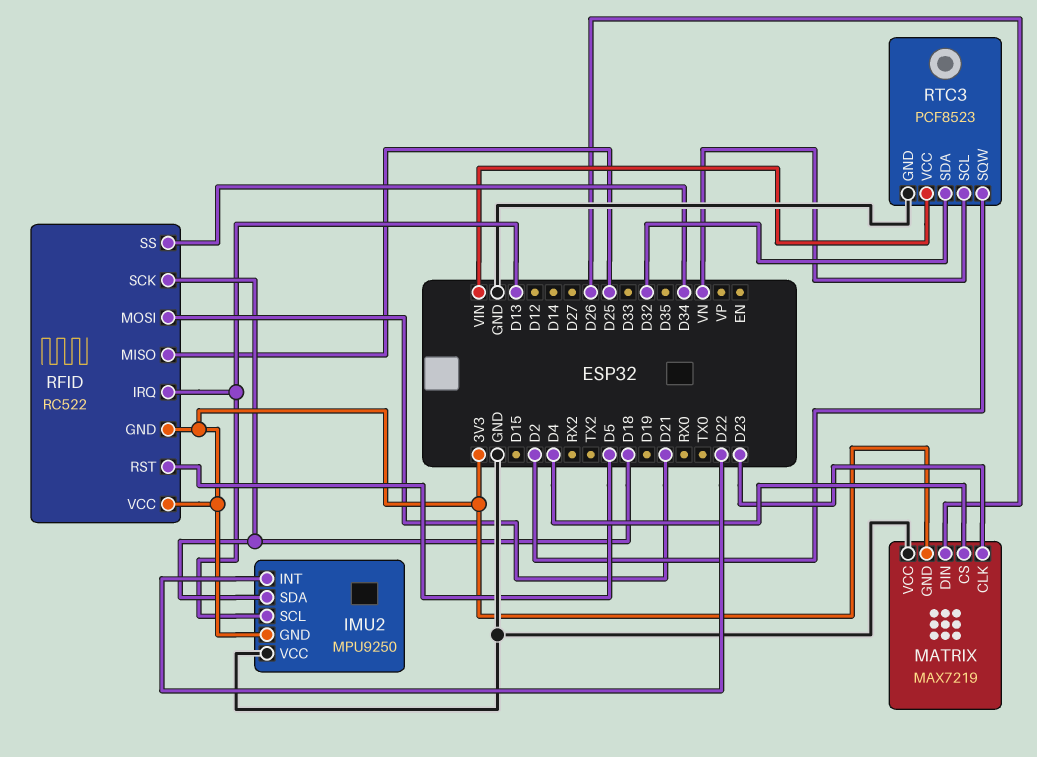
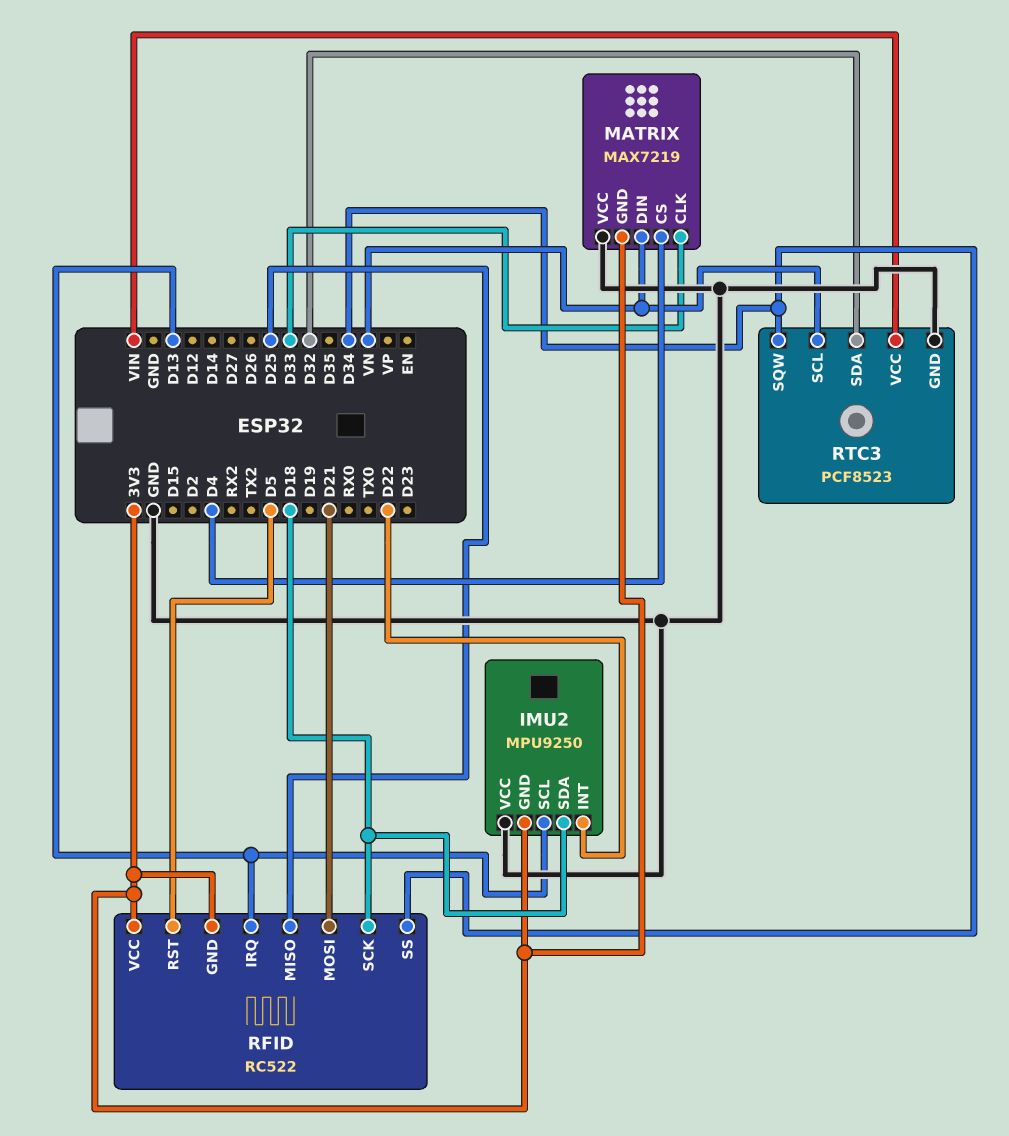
MATRIX pin CLK: D23 -> D33
MATRIX pin DIN: D26 -> VN
RTC3 pin SQW: D2 -> D34

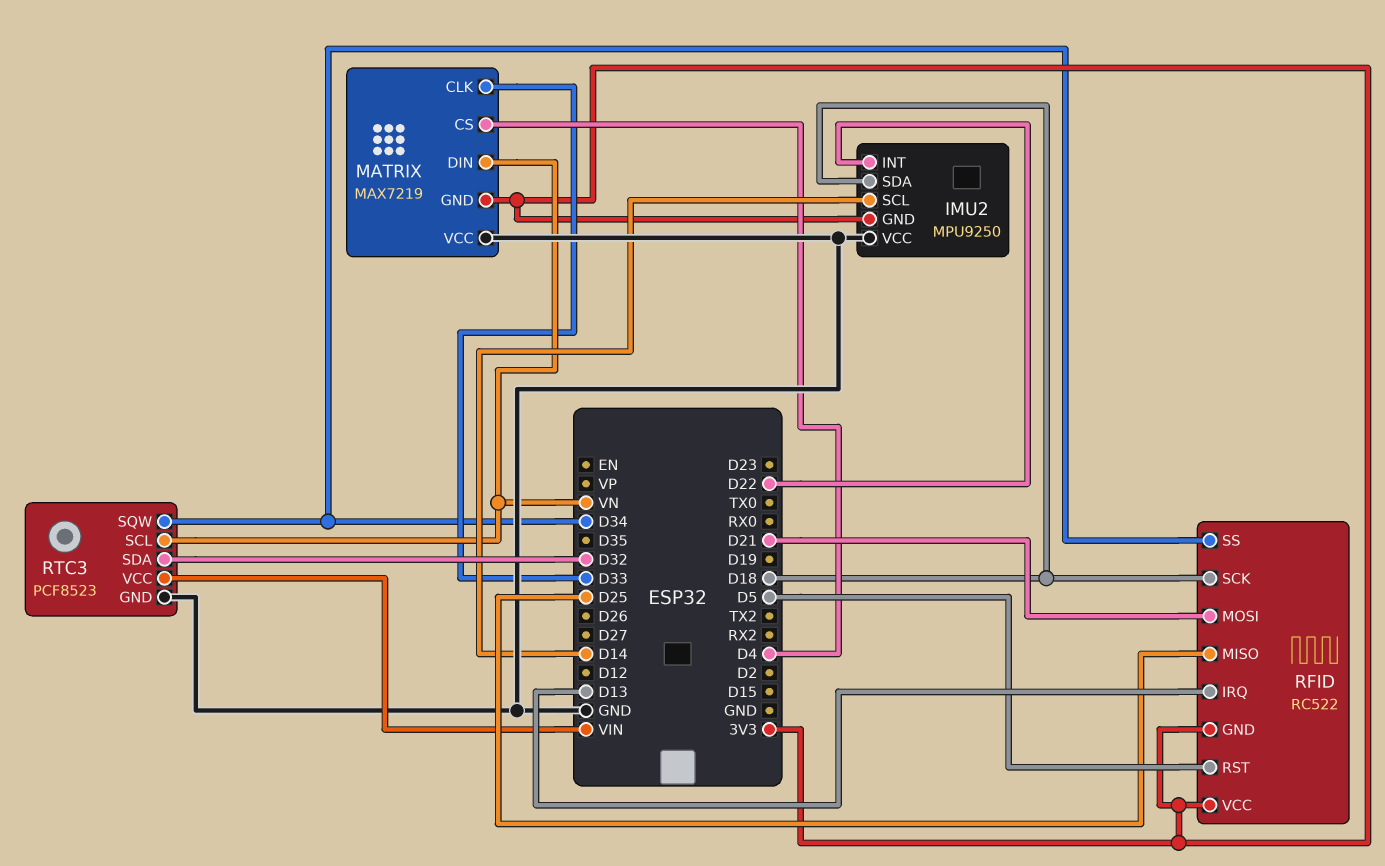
IMU2 pin SCL: D13 -> D14

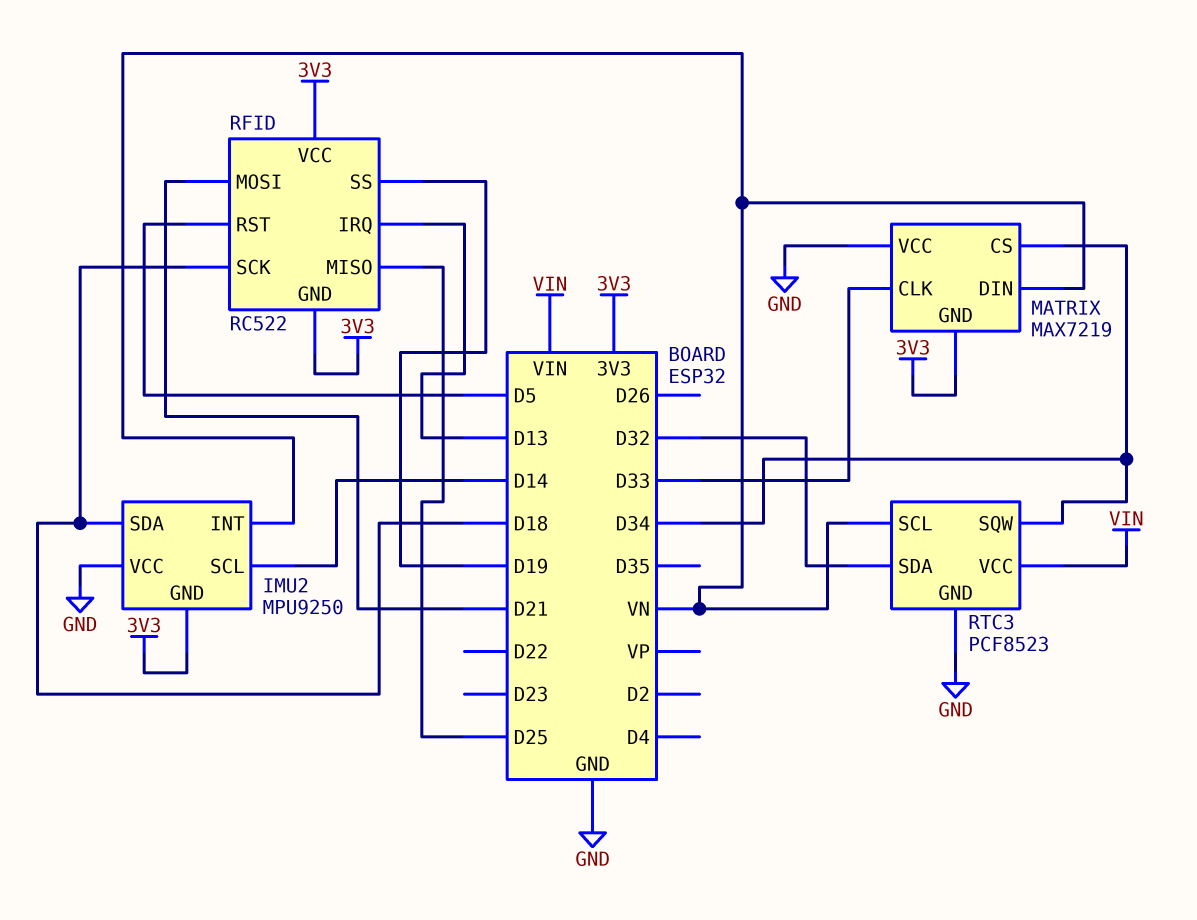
IMU2 pin INT: D22 -> VN
MATRIX pin CS: D4 -> D34
RFID pin SS: D34 -> D19

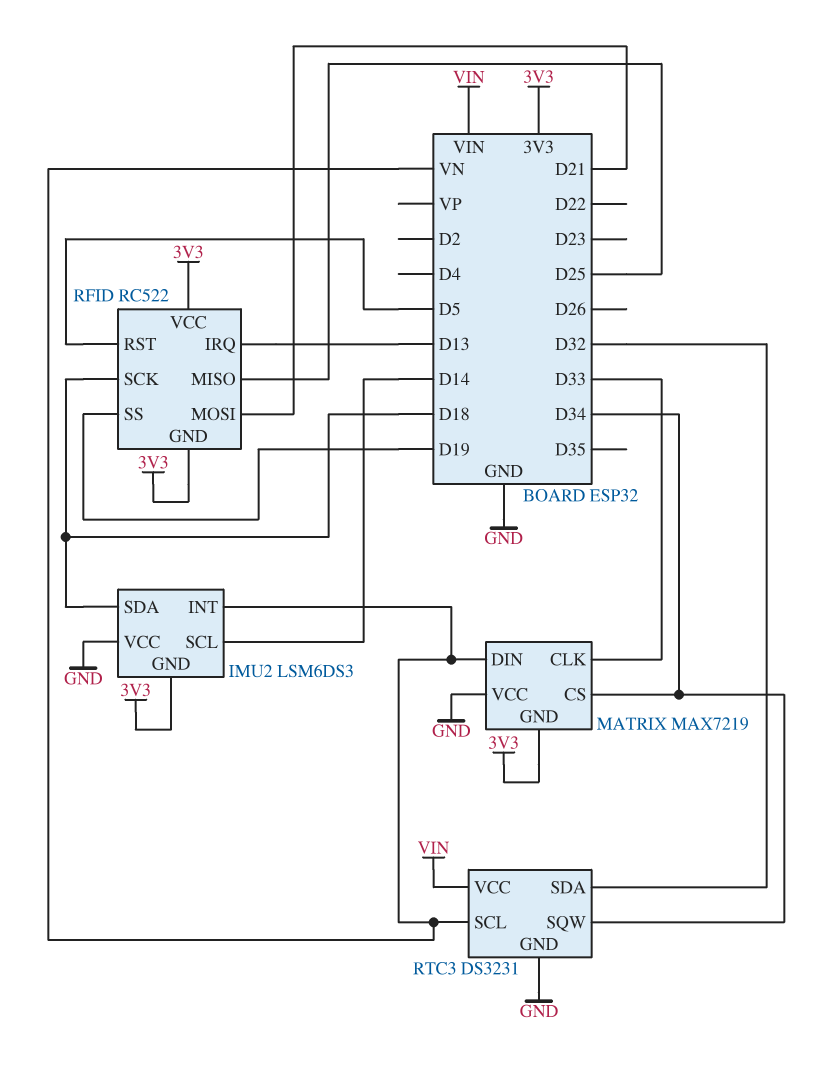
IMU2: MPU9250 -> LSM6DS3
RTC3: PCF8523 -> DS3231

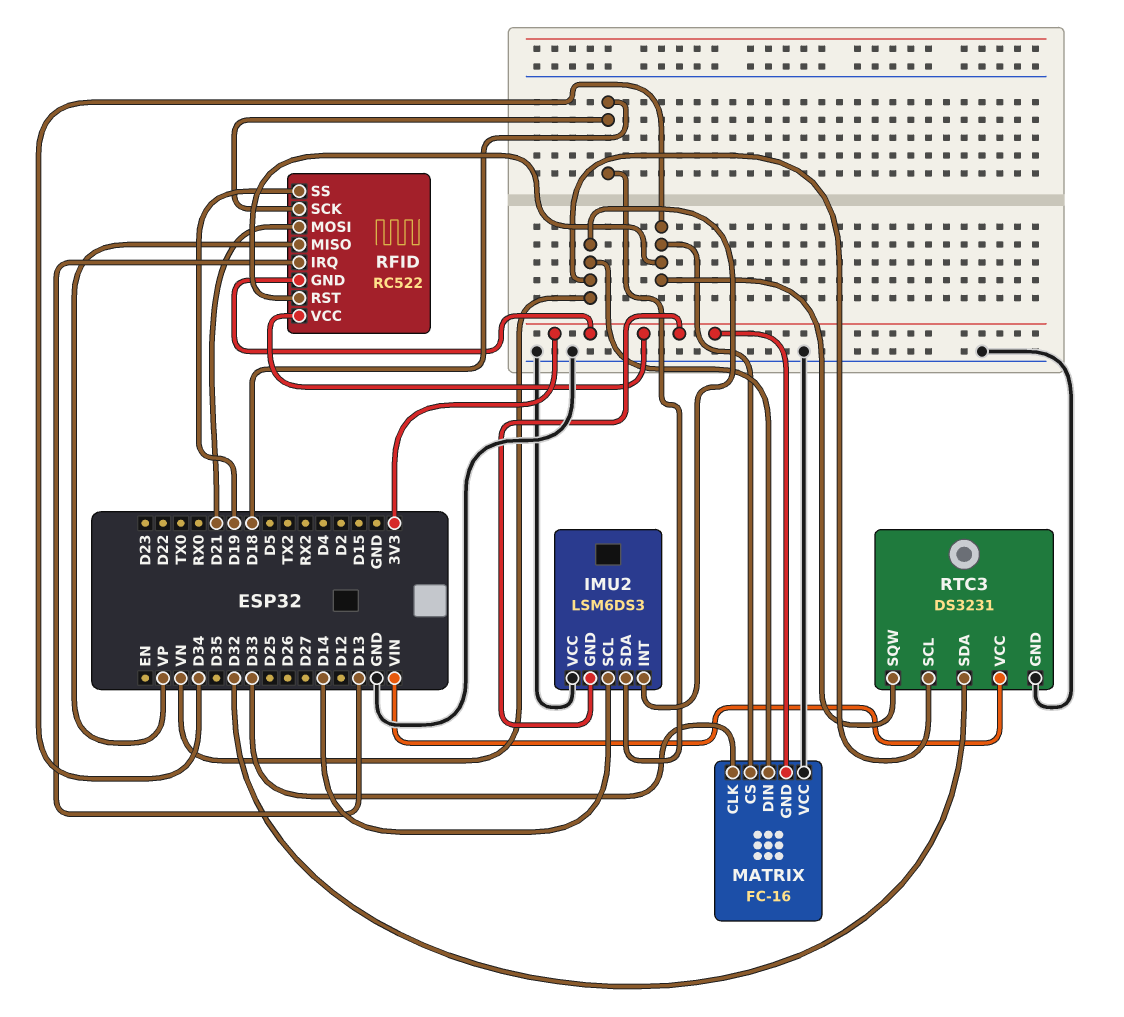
MATRIX: MAX7219 -> FC-16
RFID pin MISO: D25 -> VP
RFID pin RST: D5 -> D34

